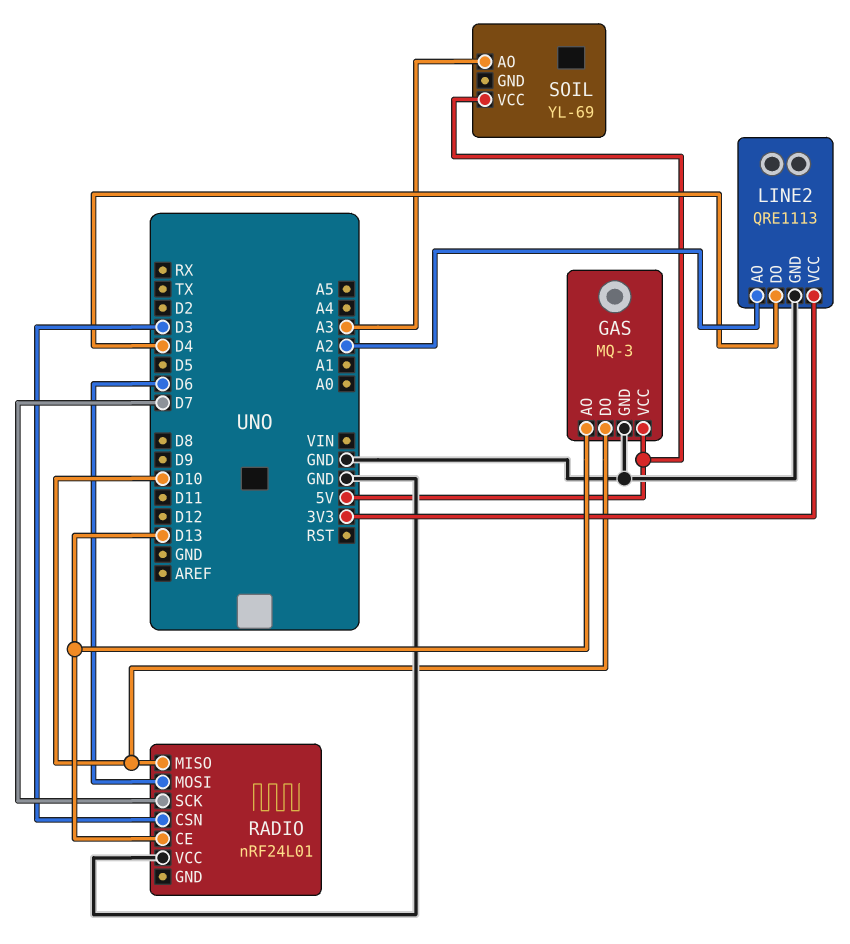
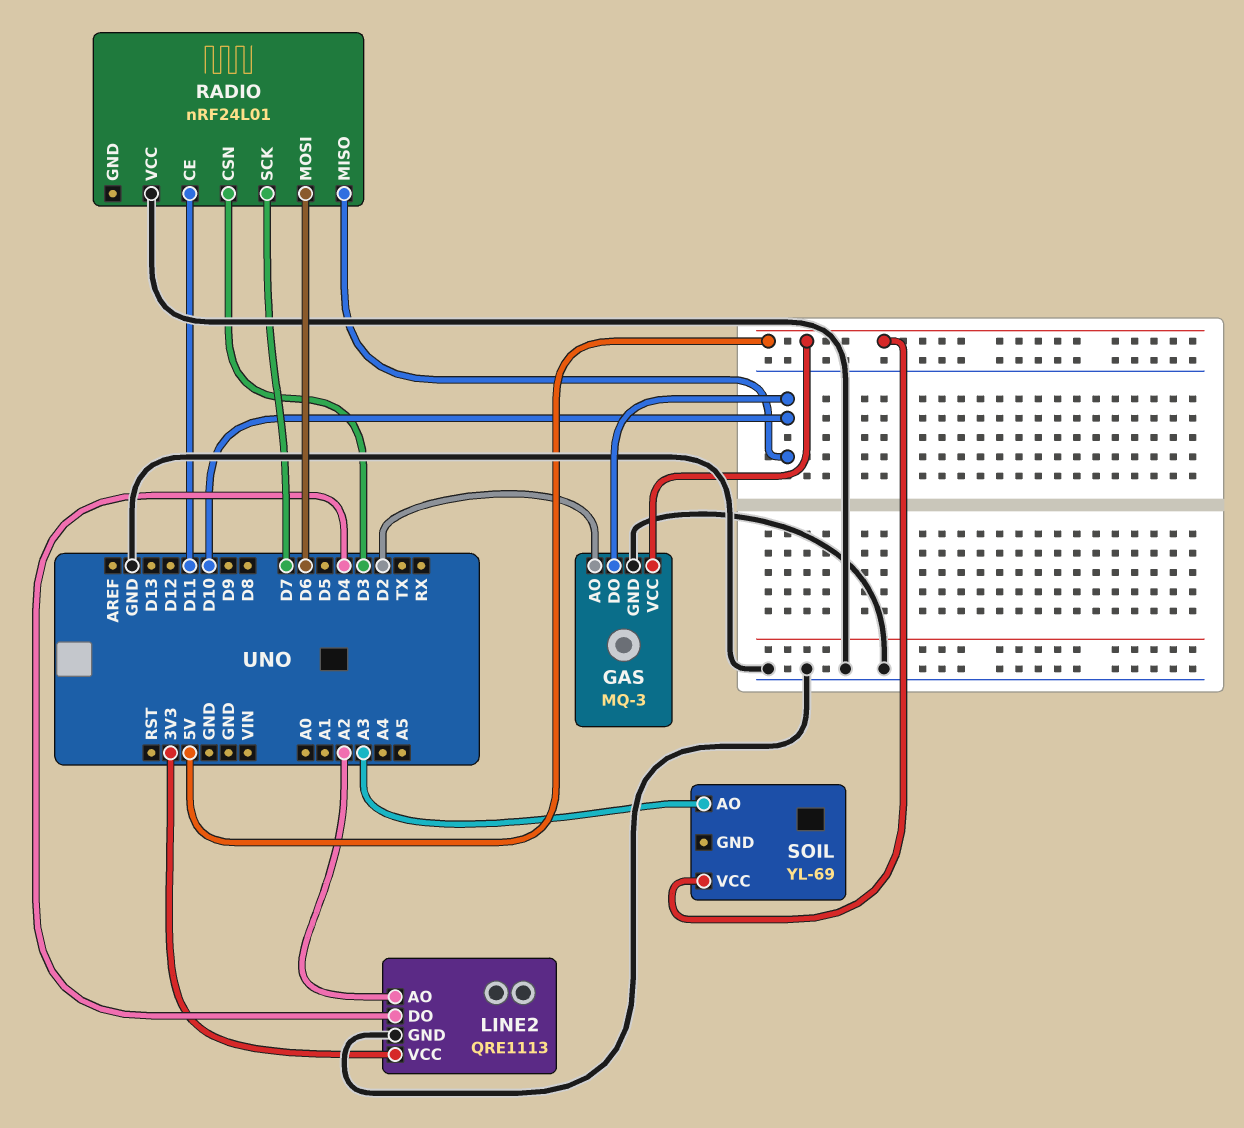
GAS pin AO: D13 -> D2
RADIO pin CE: D13 -> D11

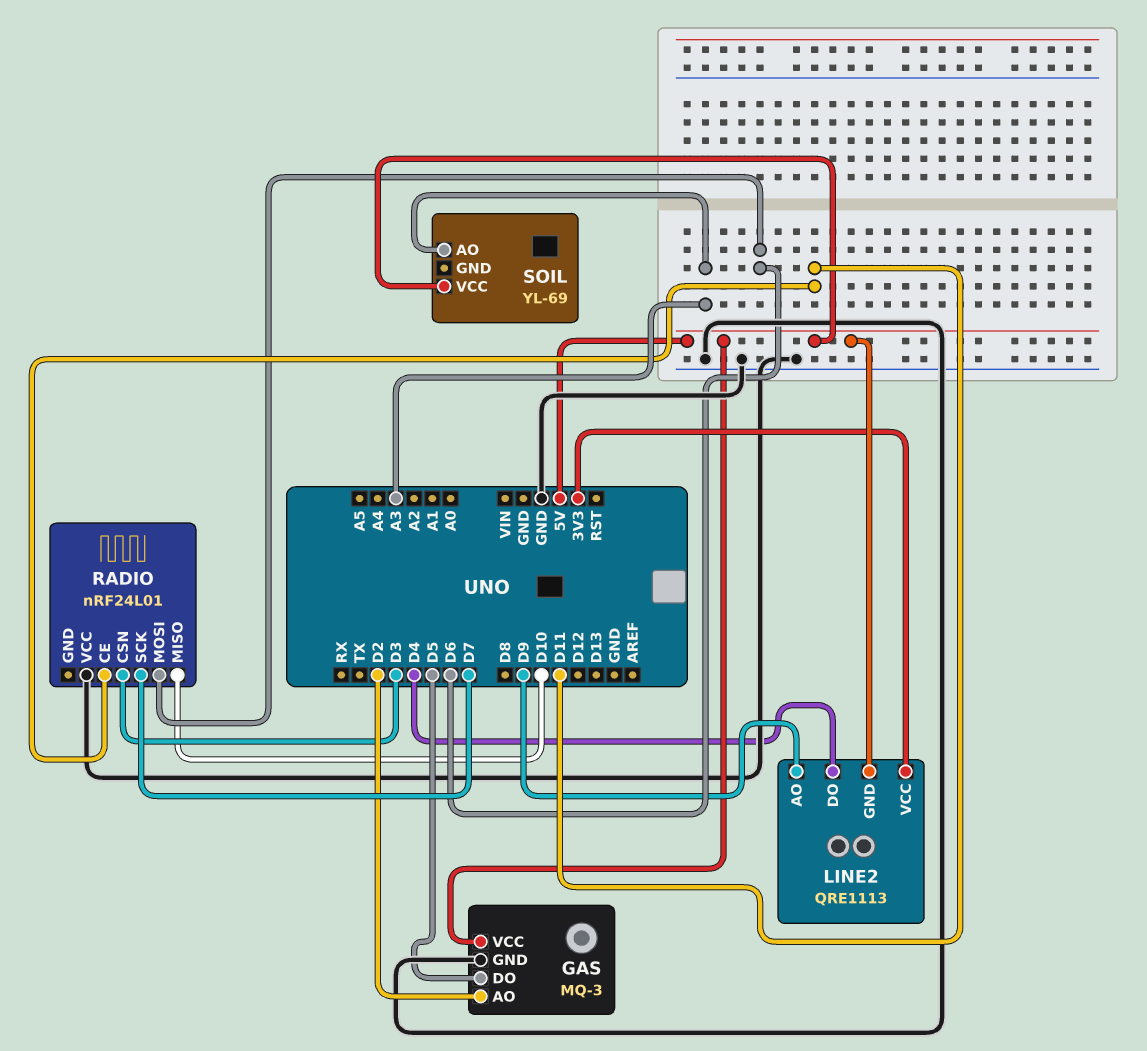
GAS pin DO: D10 -> D5
LINE2 pin AO: A2 -> D9
LINE2 pin GND: GND -> 5V

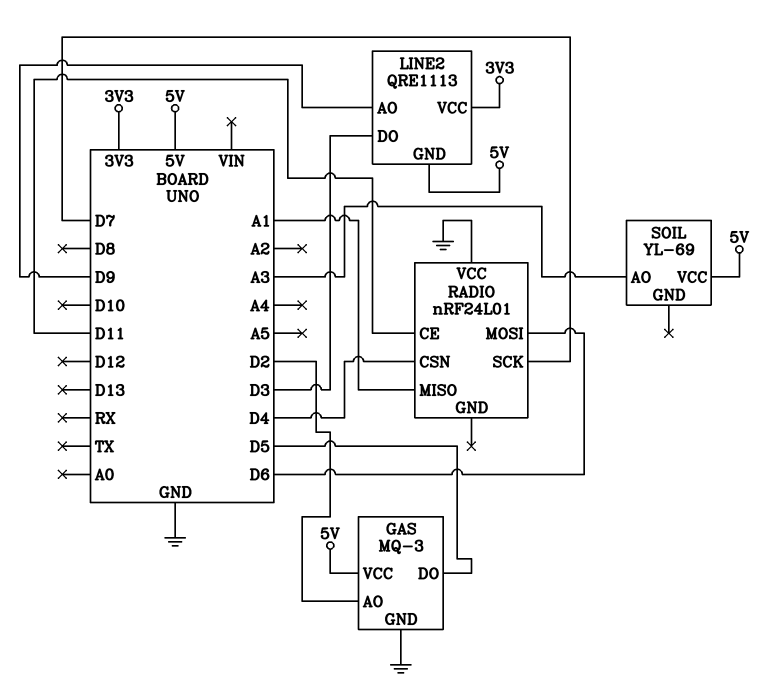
LINE2 pin DO: D4 -> D3
RADIO pin CSN: D3 -> D4
RADIO pin MISO: D10 -> A1

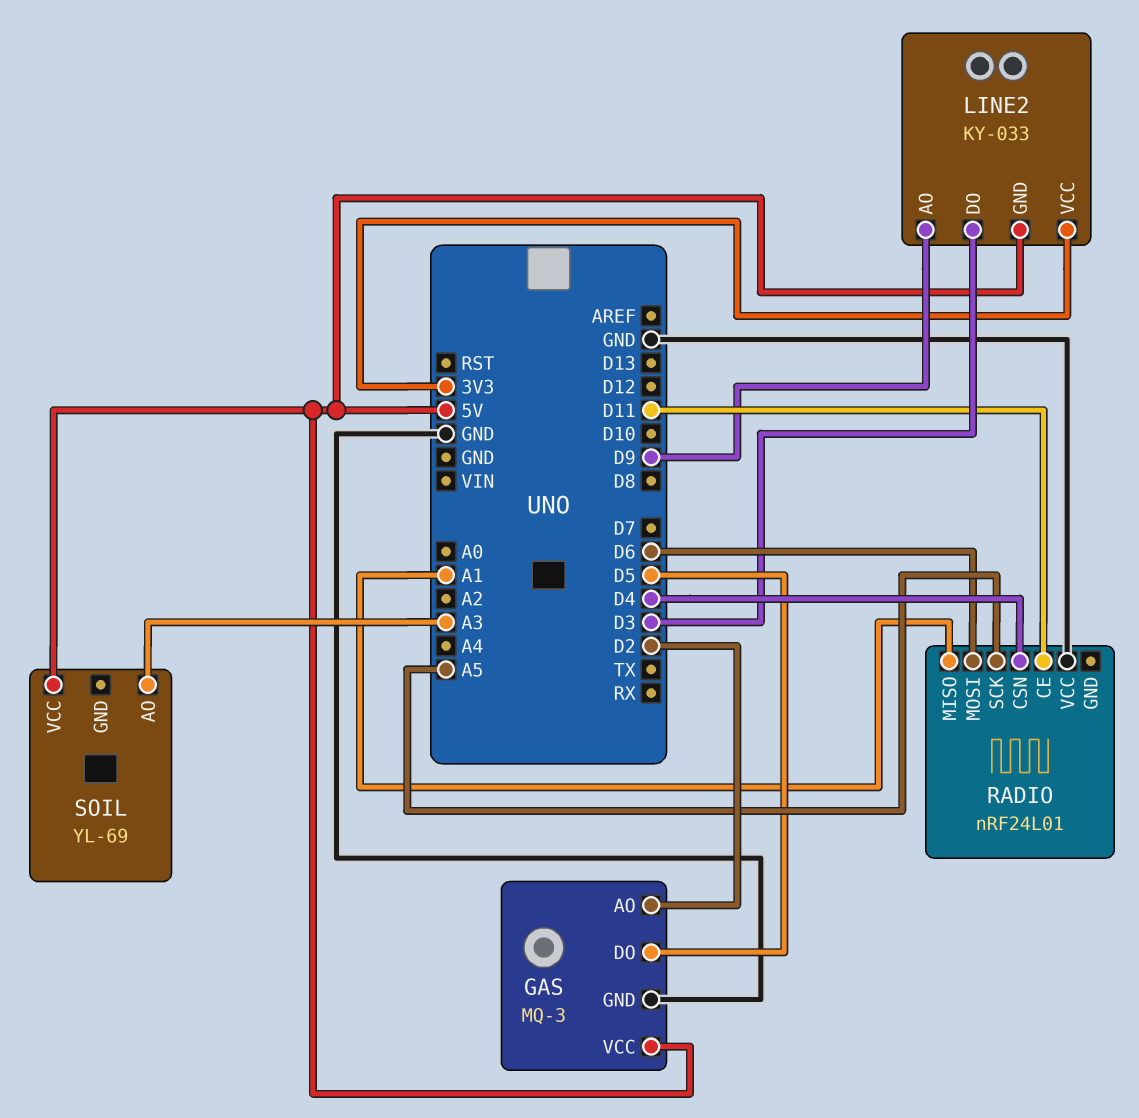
LINE2: QRE1113 -> KY-033
RADIO pin SCK: D7 -> A5

